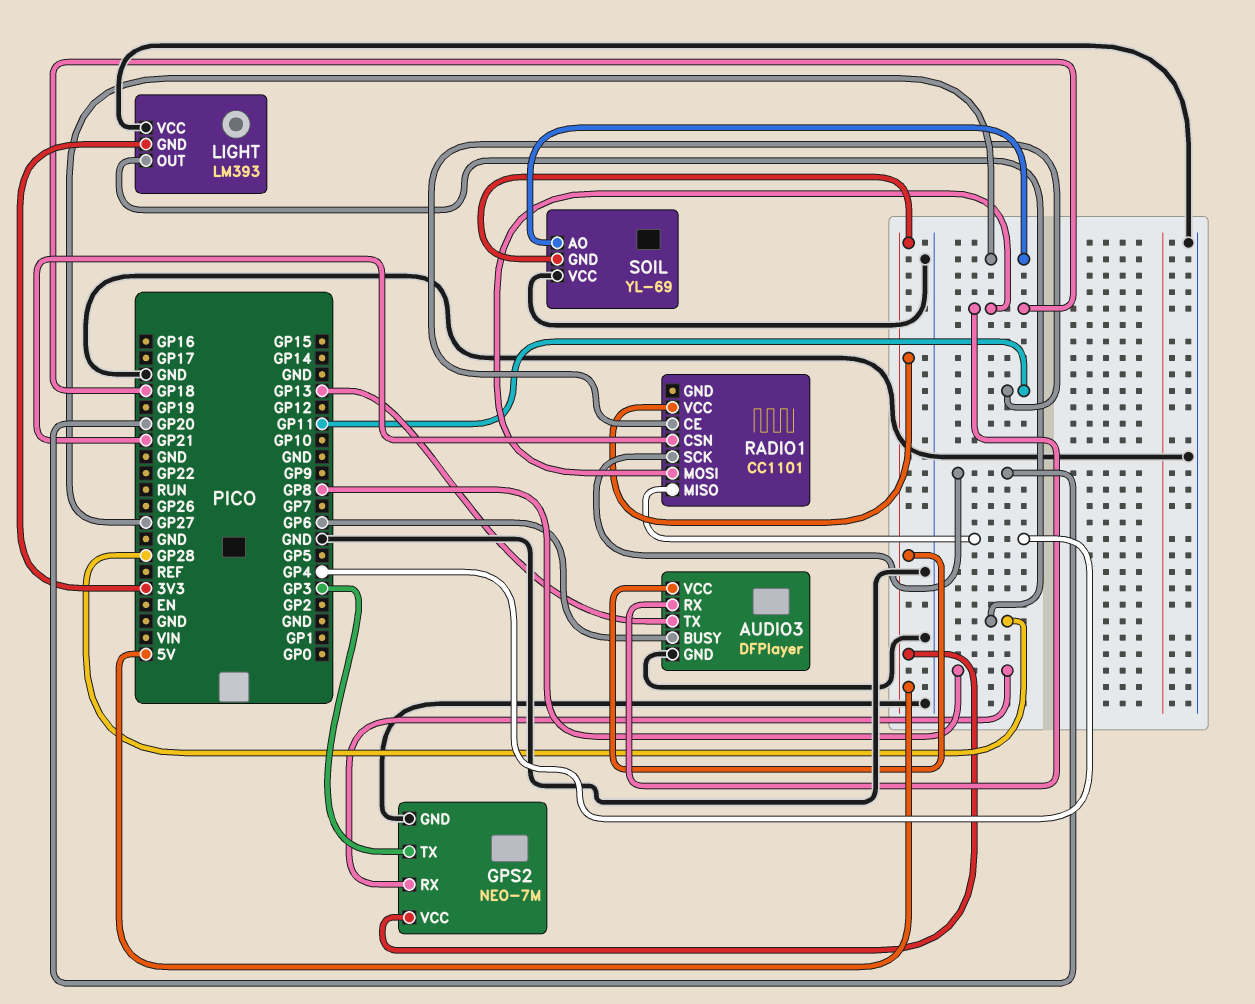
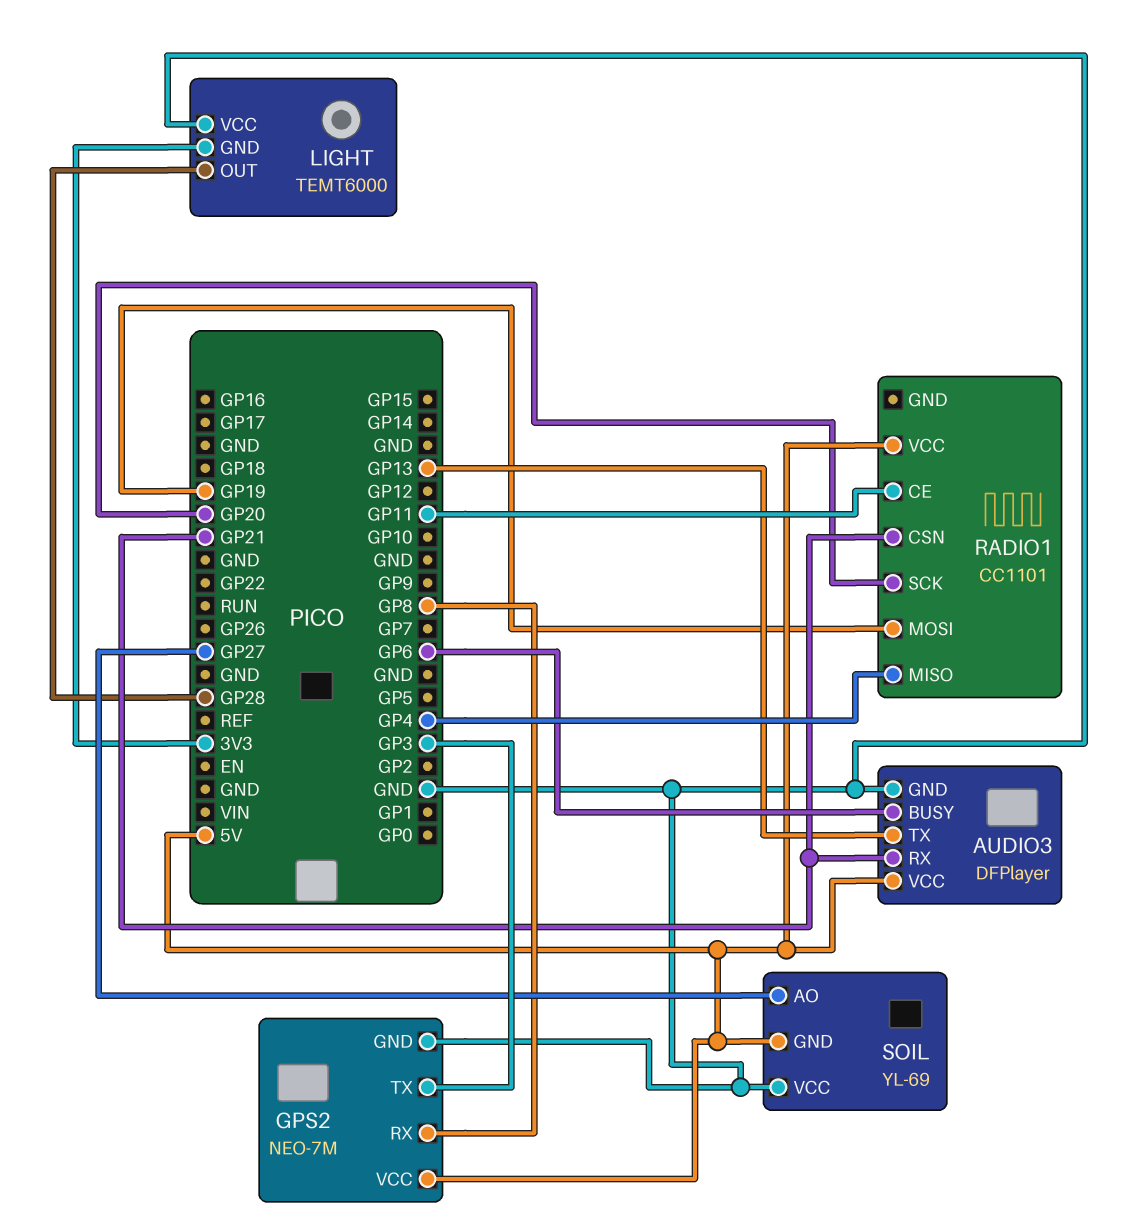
AUDIO3 pin RX: GP18 -> GP21
LIGHT: LM393 -> TEMT6000
RADIO1 pin MOSI: GP18 -> GP19

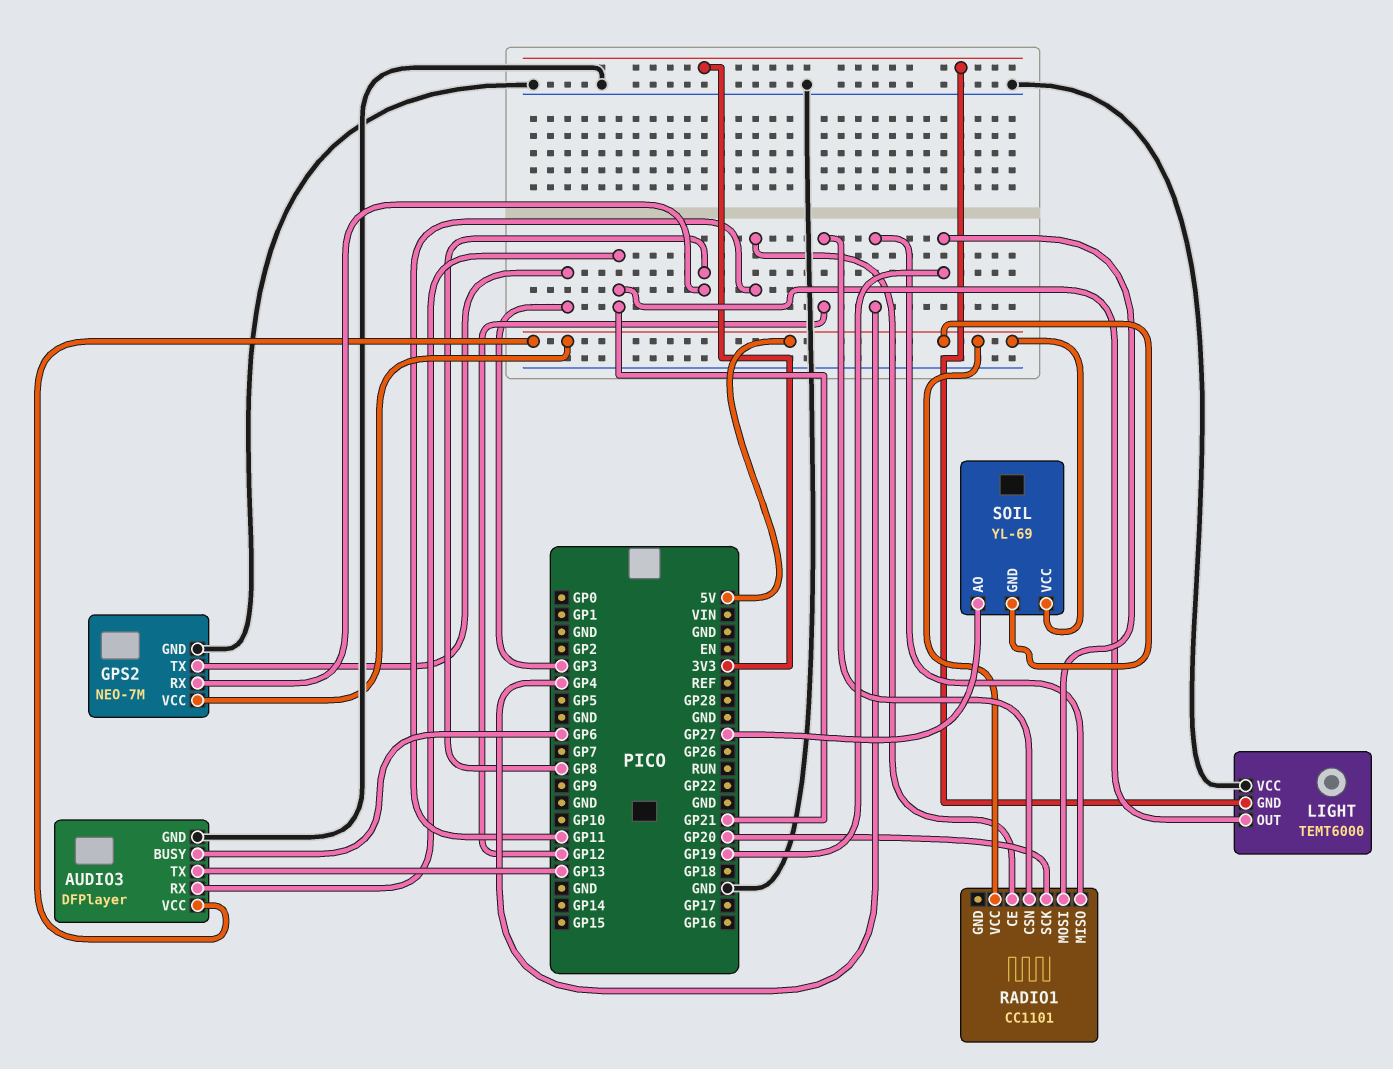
LIGHT pin OUT: GP28 -> GP21
RADIO1 pin CSN: GP21 -> GP12
SOIL pin VCC: GND -> 5V

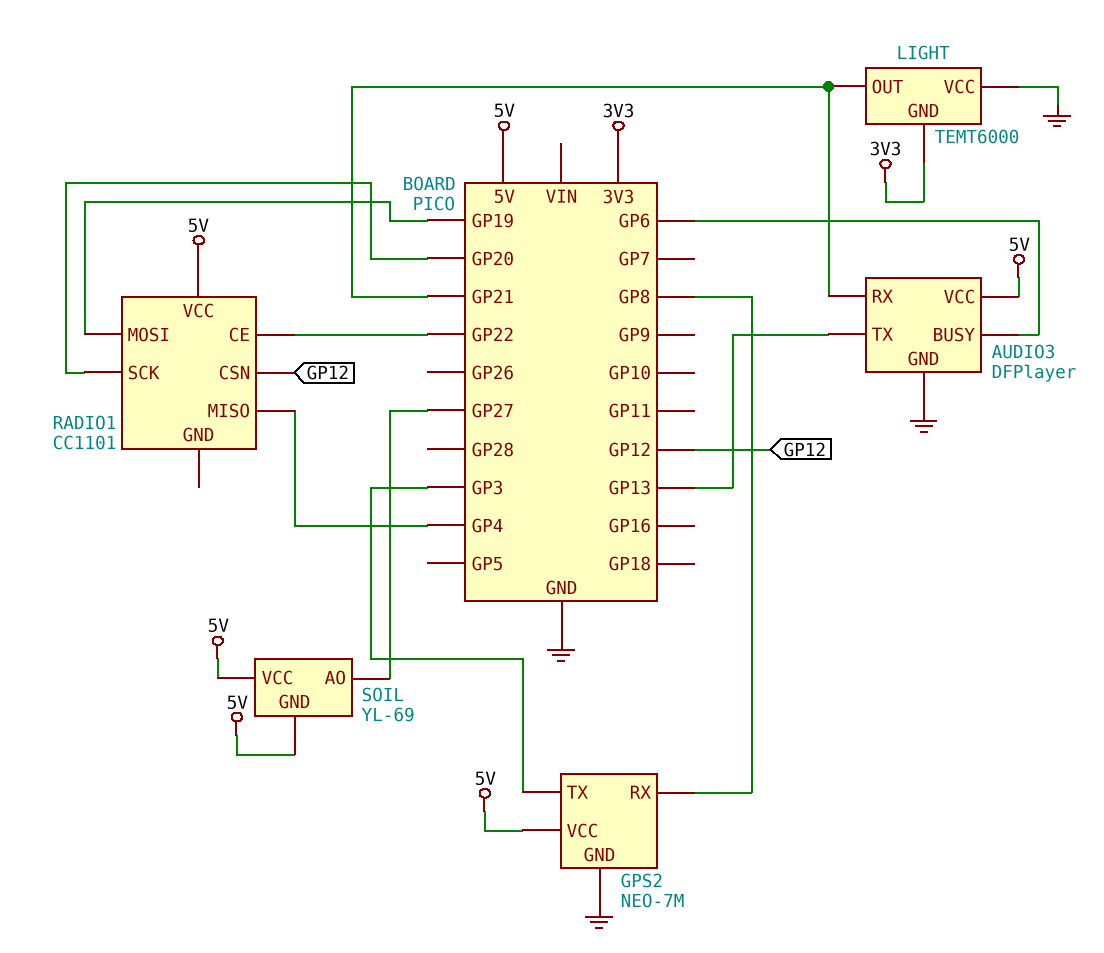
RADIO1 pin CE: GP11 -> GP22

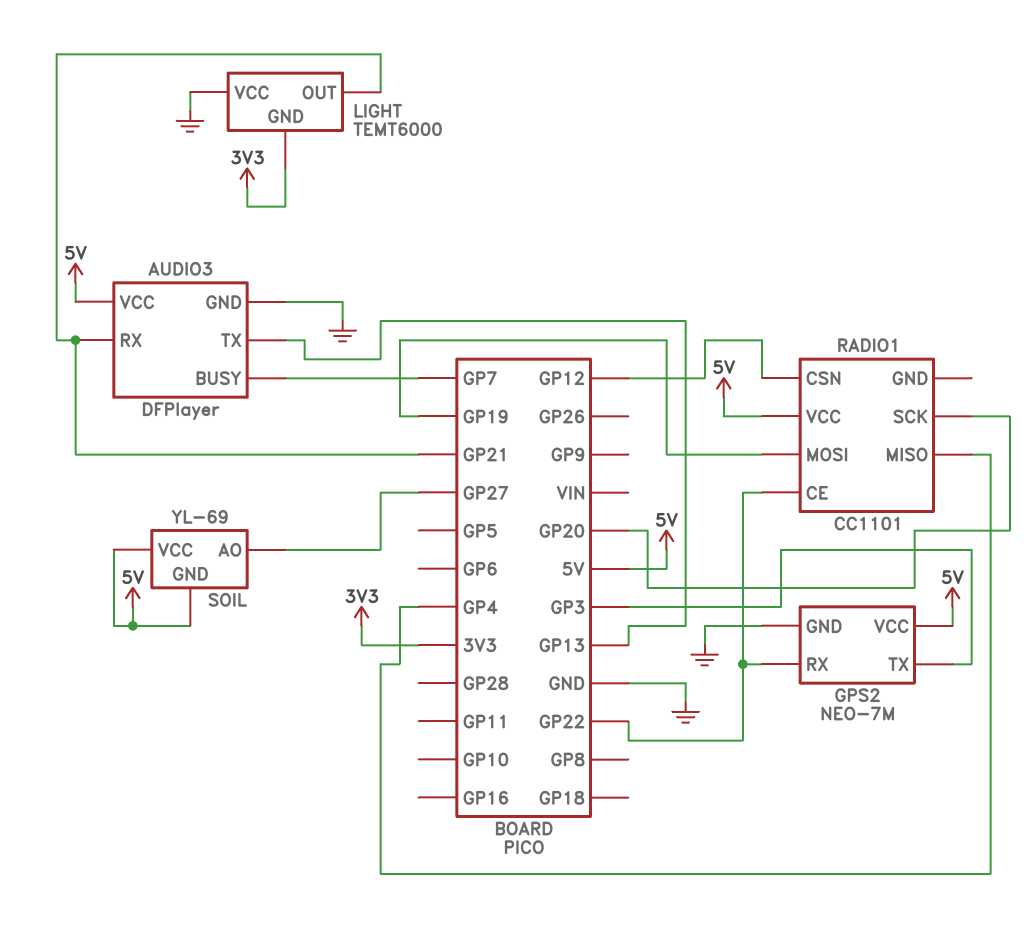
AUDIO3 pin BUSY: GP6 -> GP7
GPS2 pin RX: GP8 -> GP22

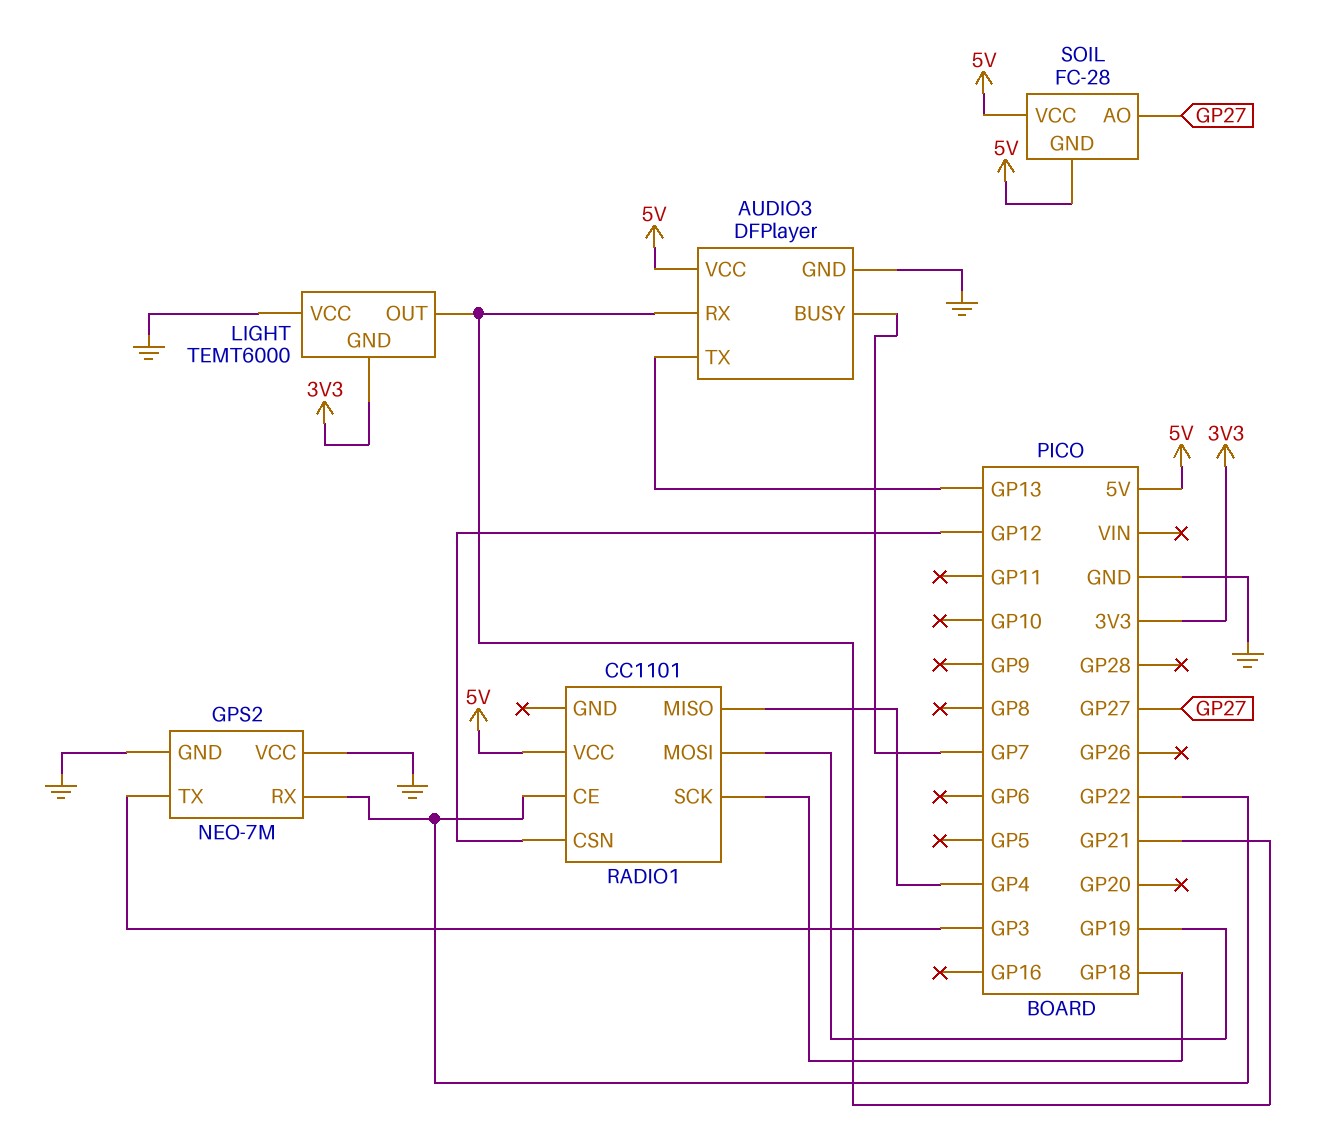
GPS2 pin VCC: 5V -> GND
RADIO1 pin SCK: GP20 -> GP18
SOIL: YL-69 -> FC-28

